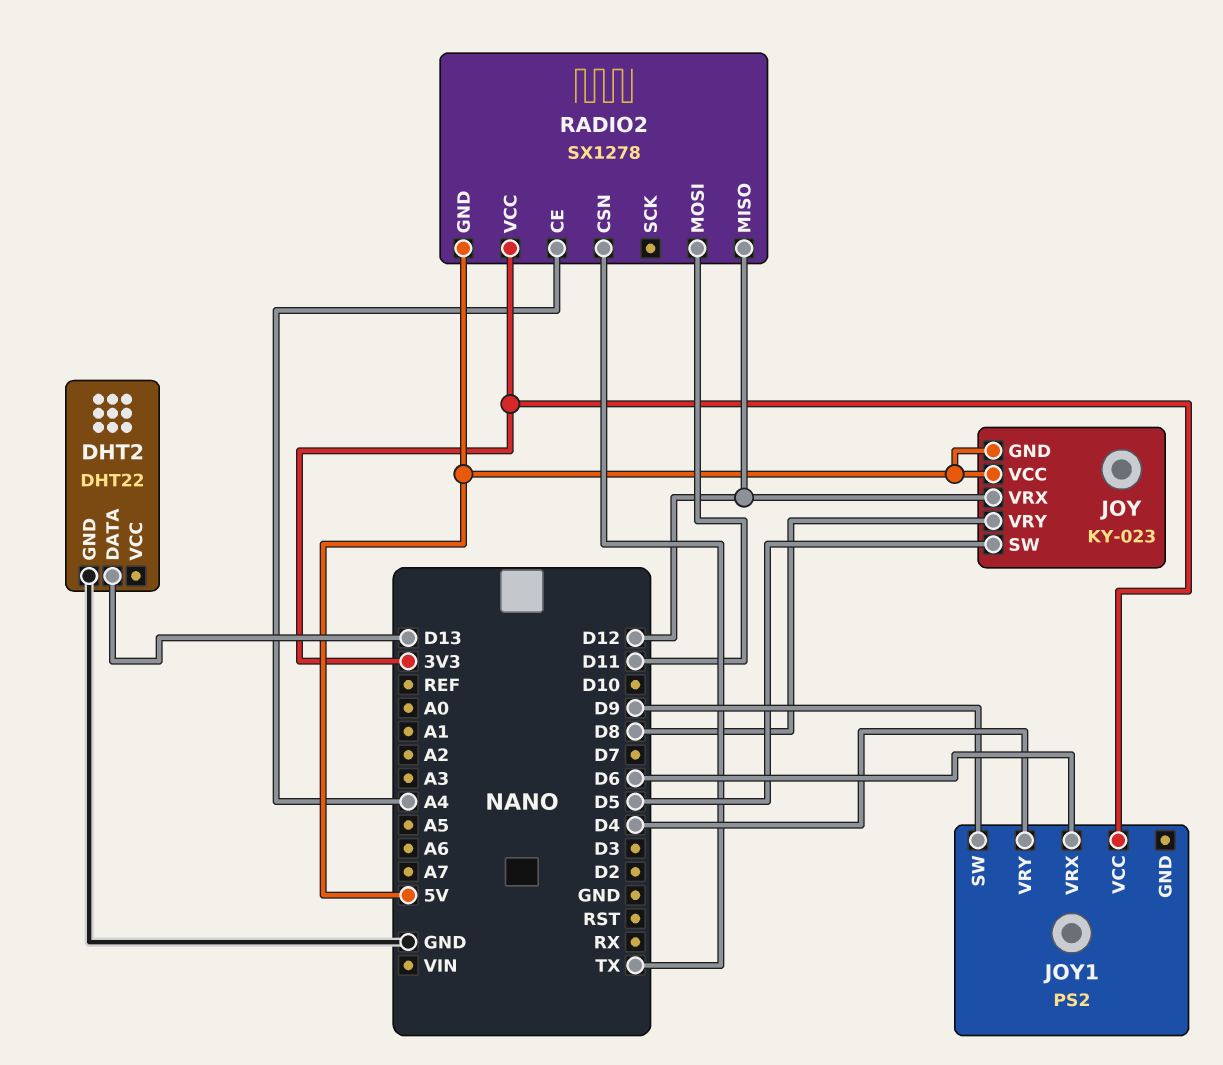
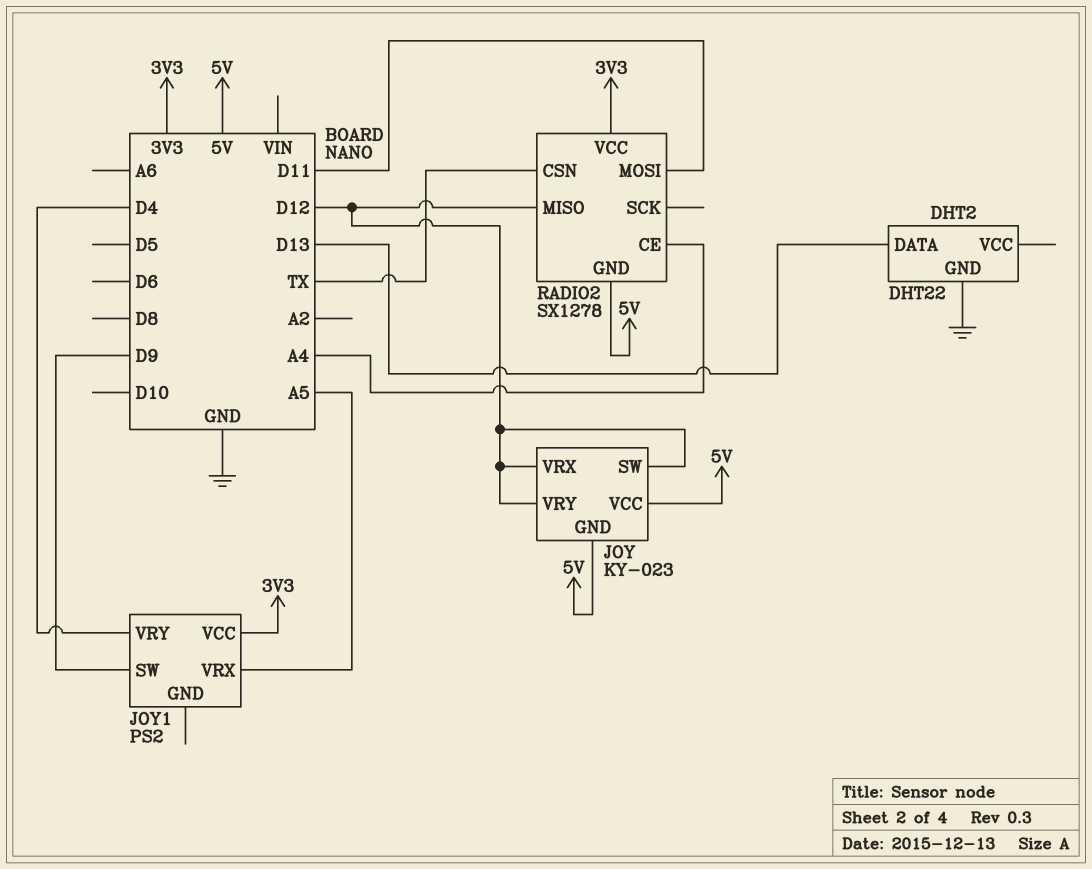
JOY pin SW: D5 -> D12
JOY pin VRY: D8 -> D12
JOY1 pin VRX: D6 -> A5

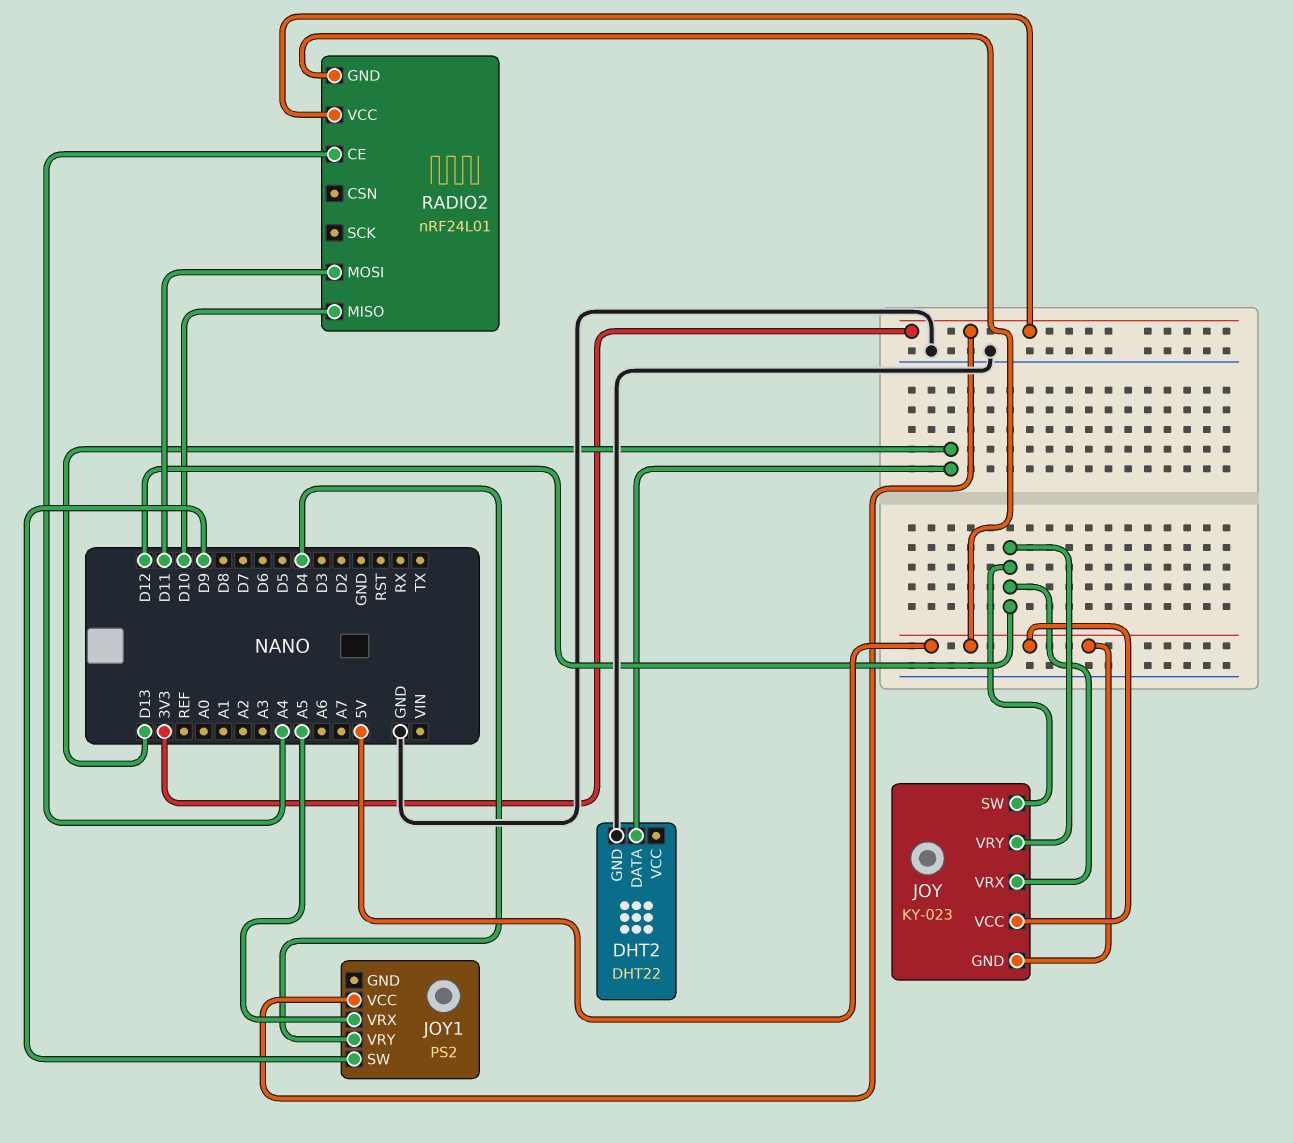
RADIO2: SX1278 -> nRF24L01
RADIO2 pin CSN: TX -> none
RADIO2 pin MISO: D12 -> D10

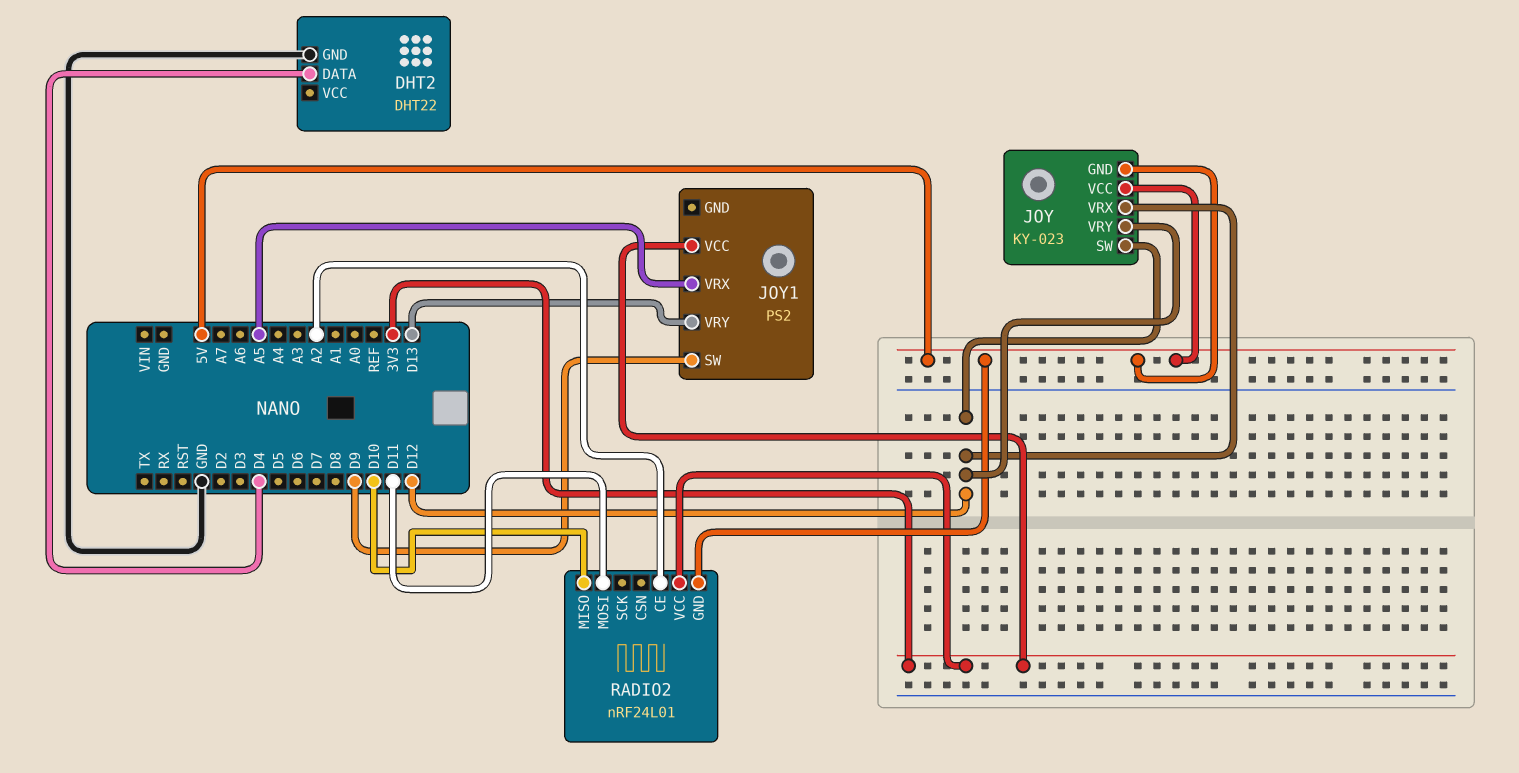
DHT2 pin DATA: D13 -> D4
JOY1 pin VRY: D4 -> D13
RADIO2 pin CE: A4 -> A2

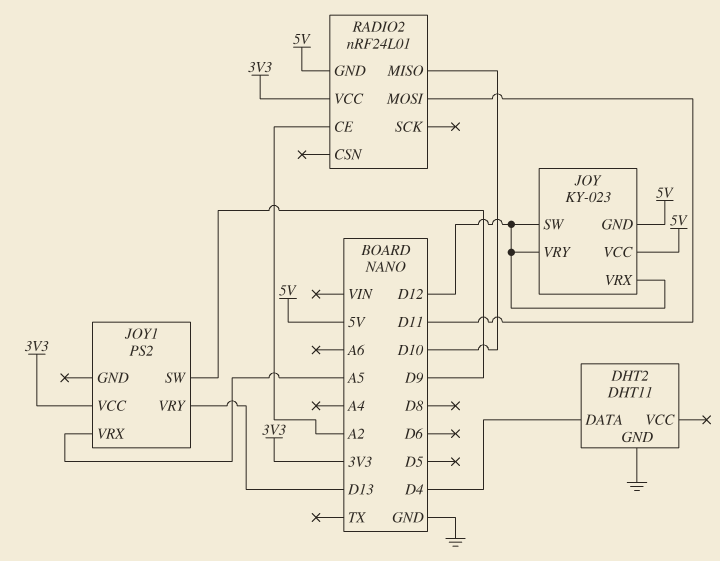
DHT2: DHT22 -> DHT11

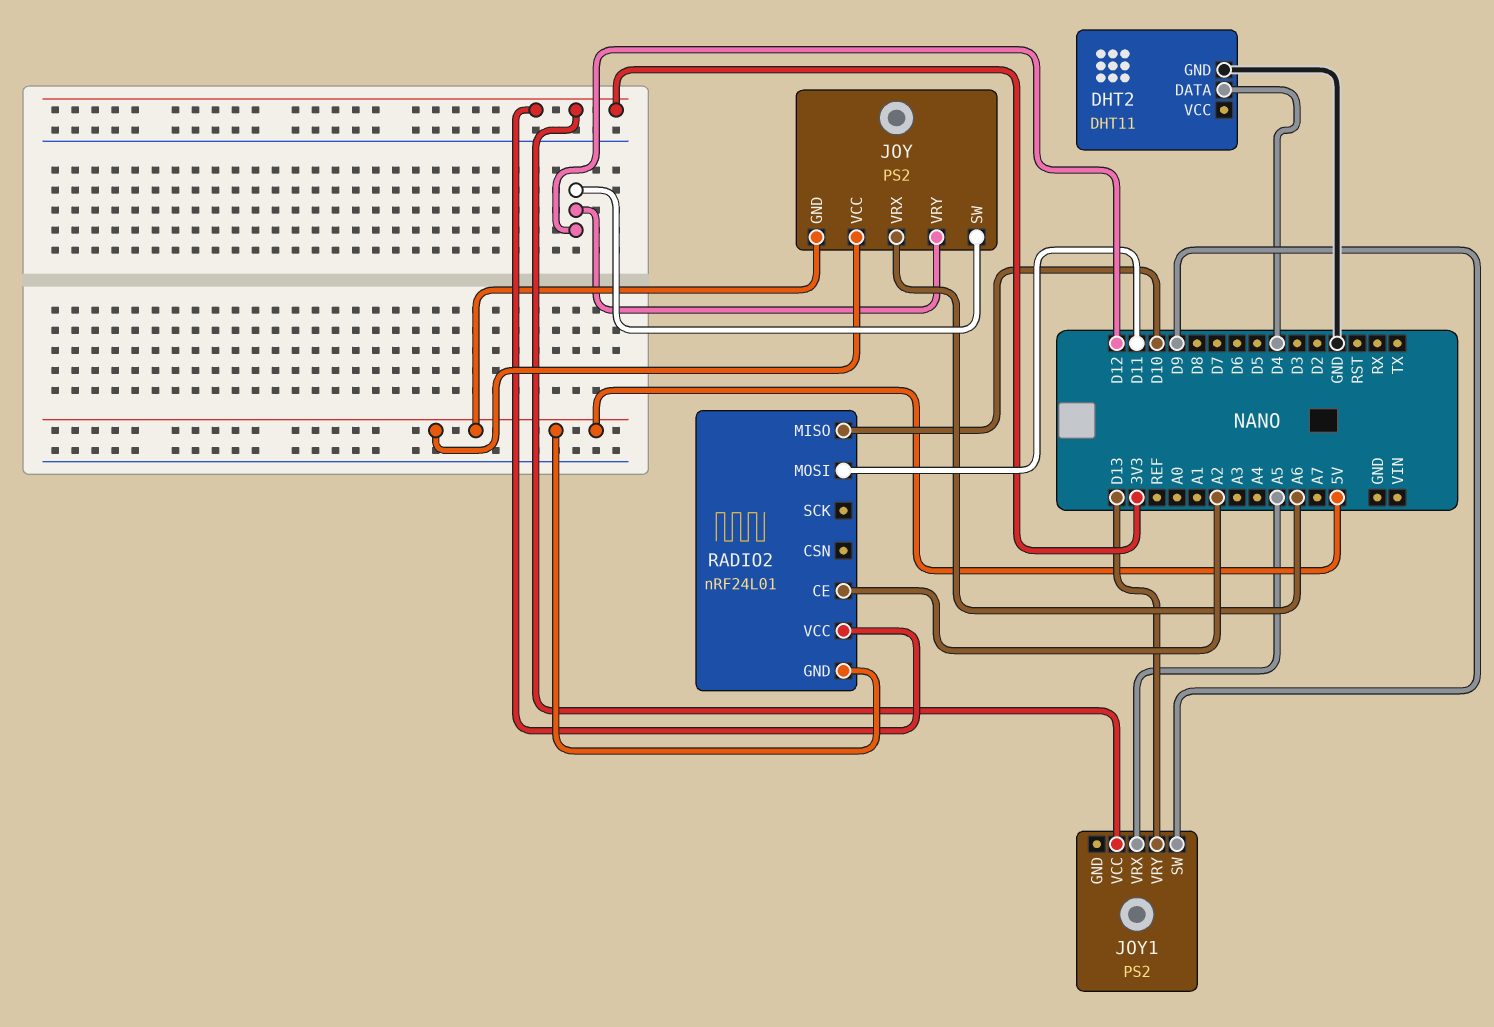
JOY: KY-023 -> PS2
JOY pin VRX: D12 -> A6

